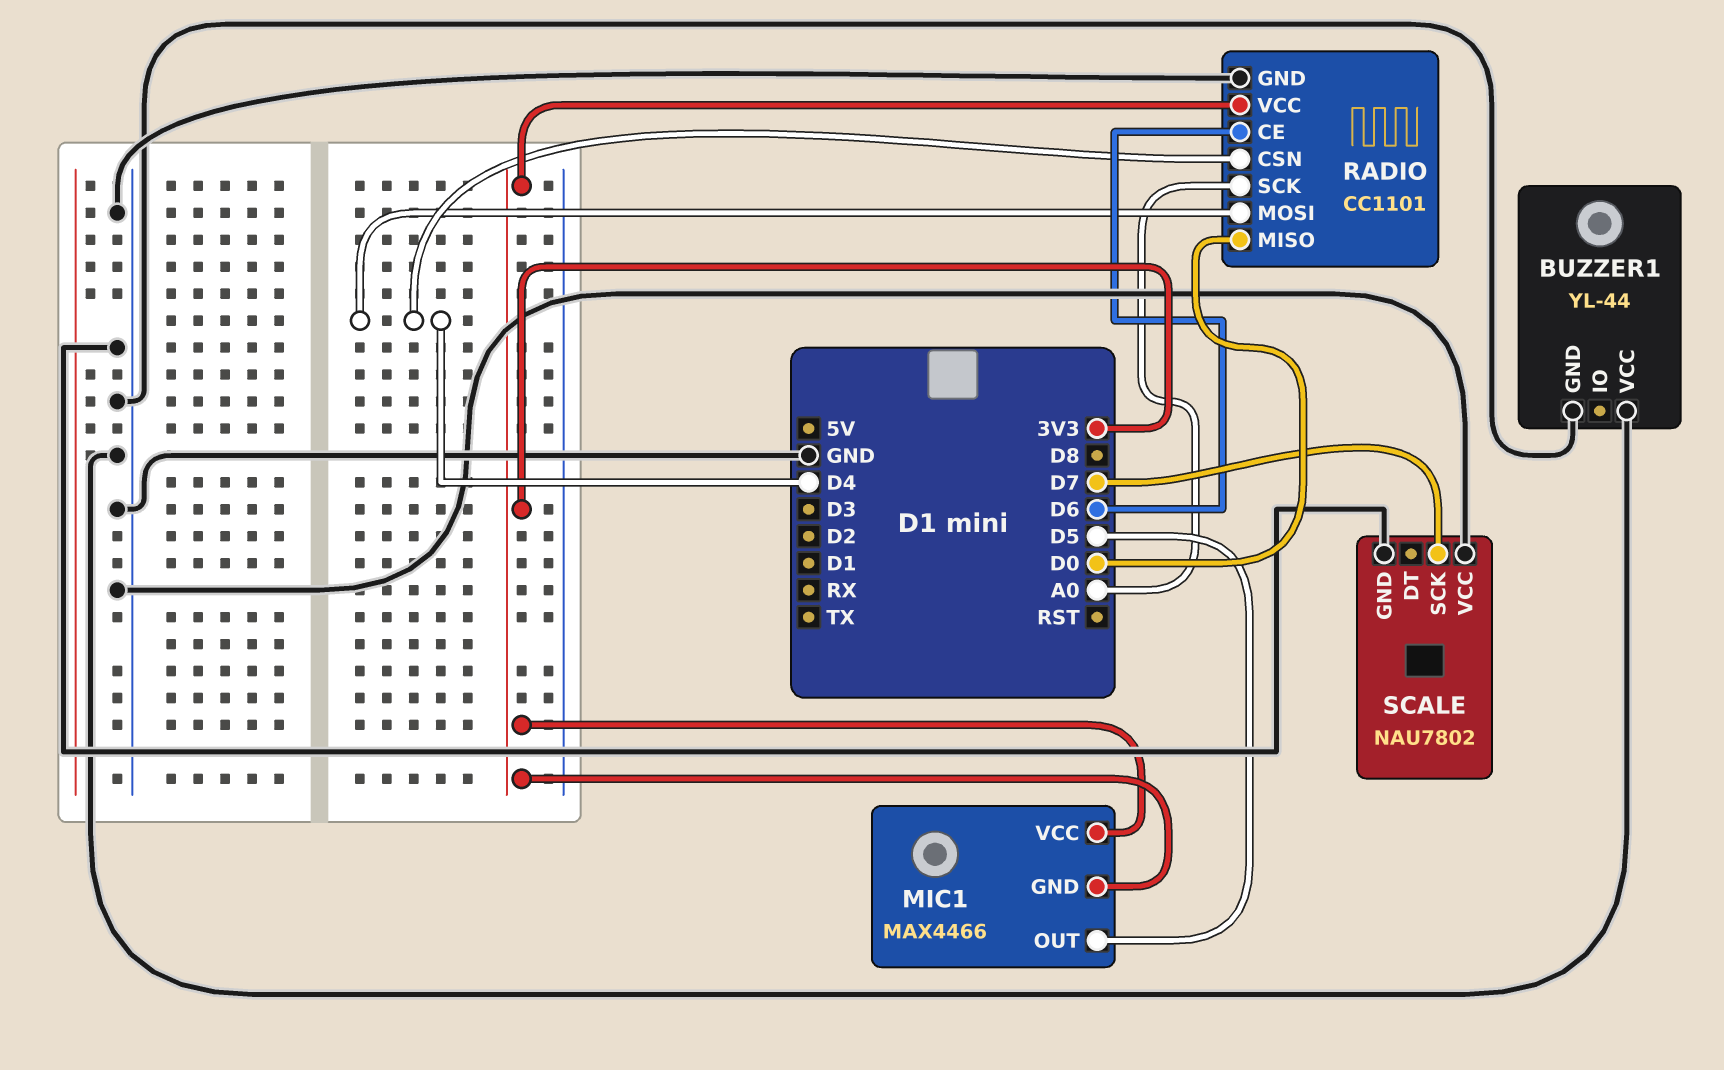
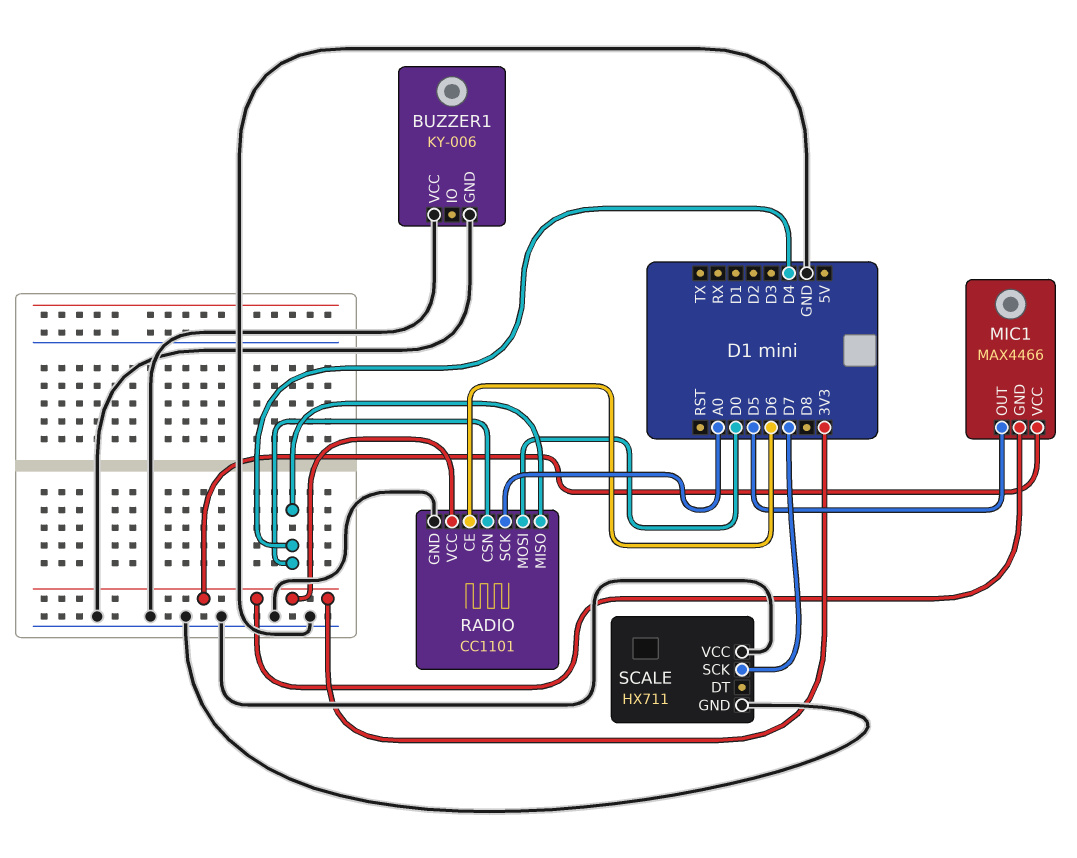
BUZZER1: YL-44 -> KY-006
RADIO pin MISO: D0 -> D4
RADIO pin MOSI: D4 -> D0
SCALE: NAU7802 -> HX711

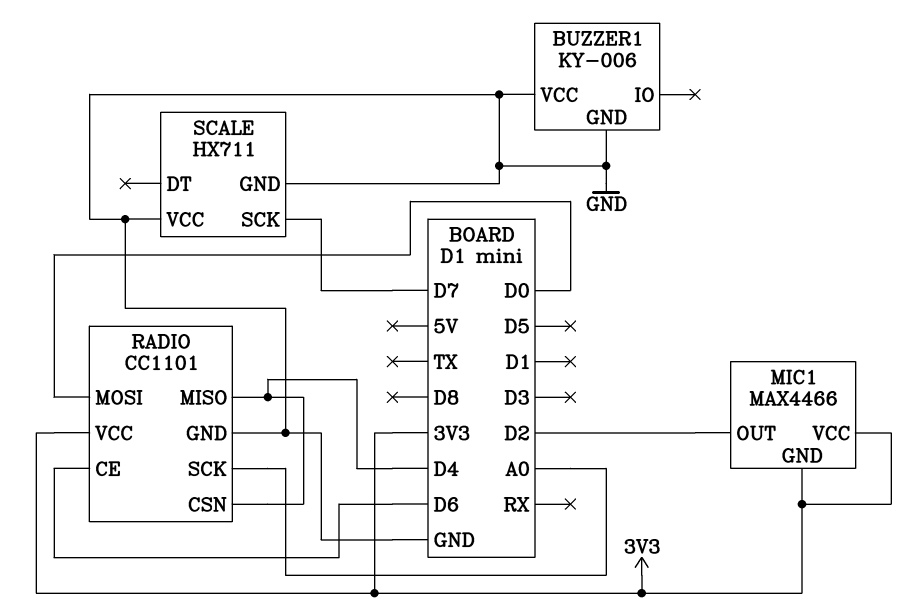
MIC1 pin OUT: D5 -> D2

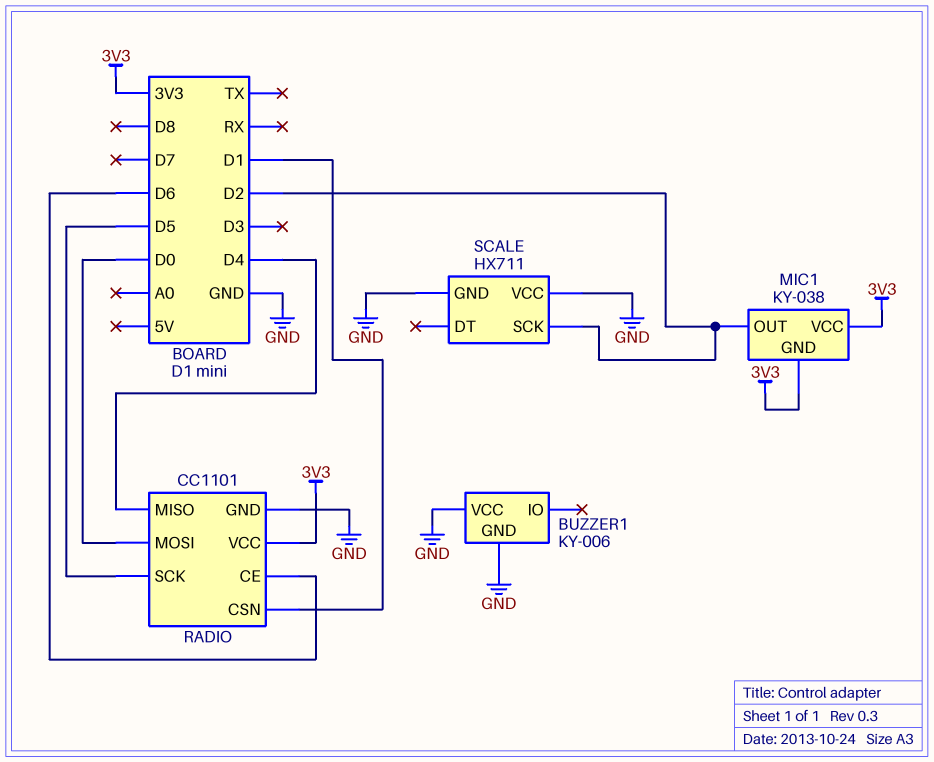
MIC1: MAX4466 -> KY-038
RADIO pin CSN: D4 -> D1
RADIO pin SCK: A0 -> D5
SCALE pin SCK: D7 -> D2

